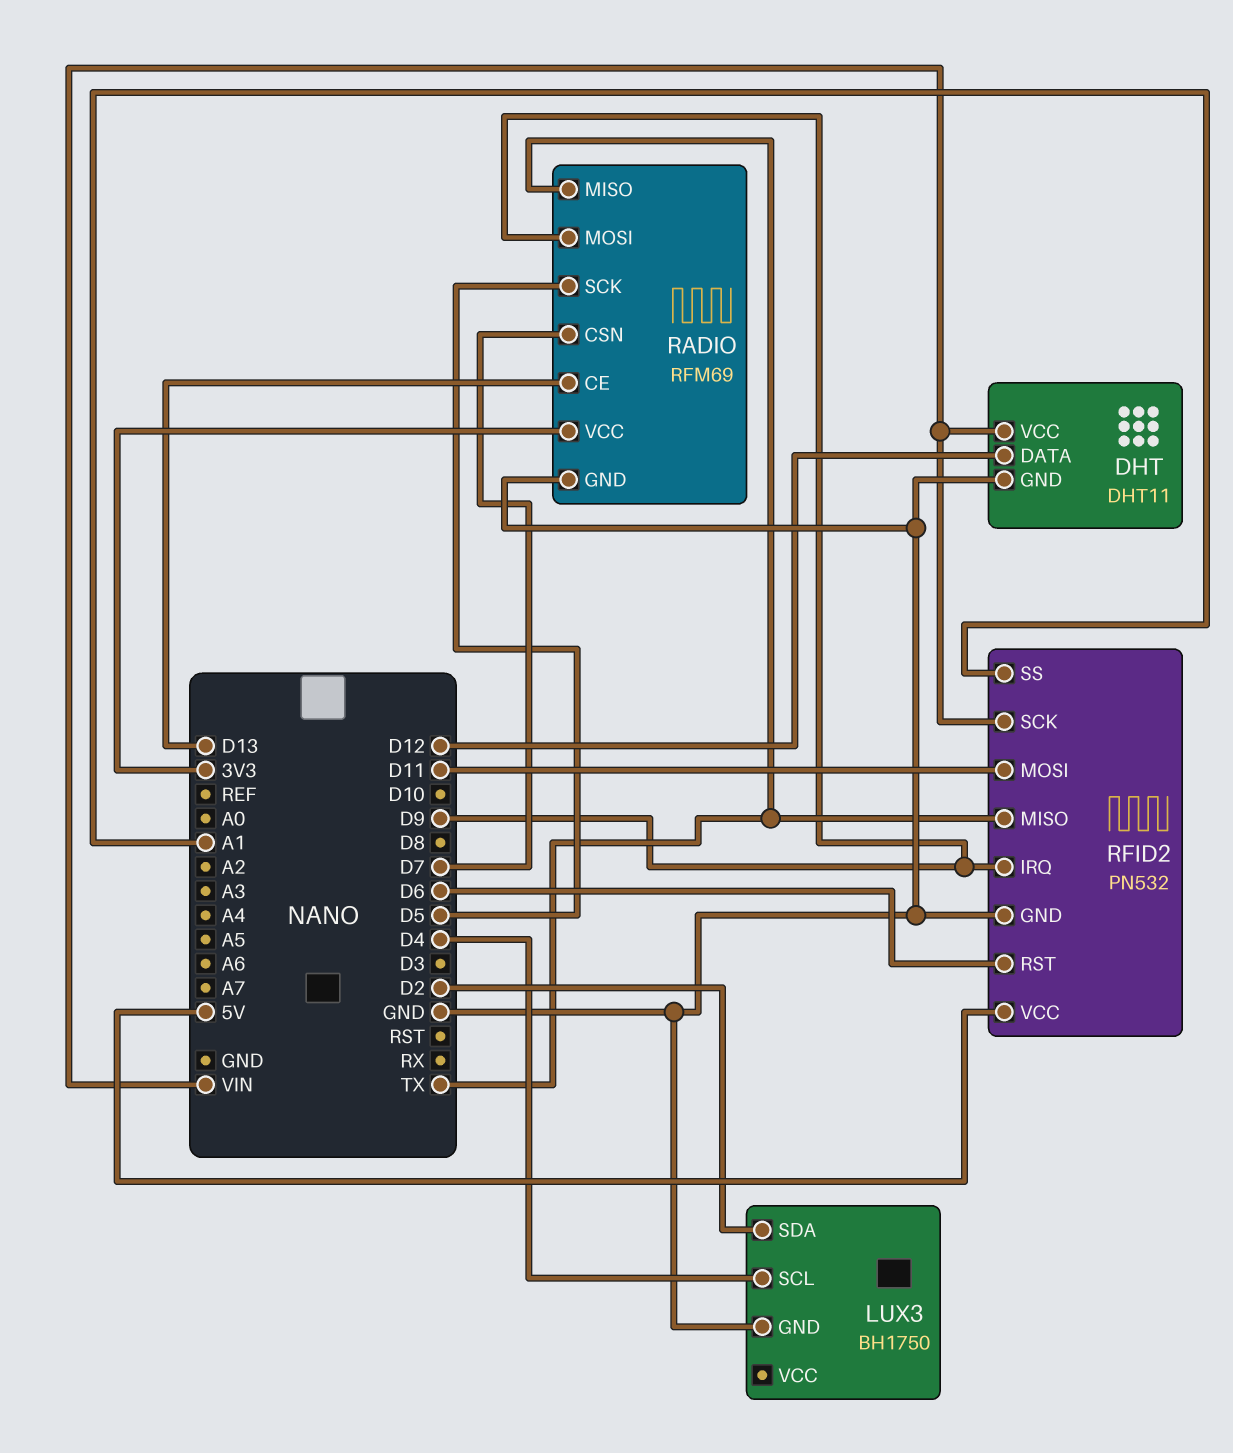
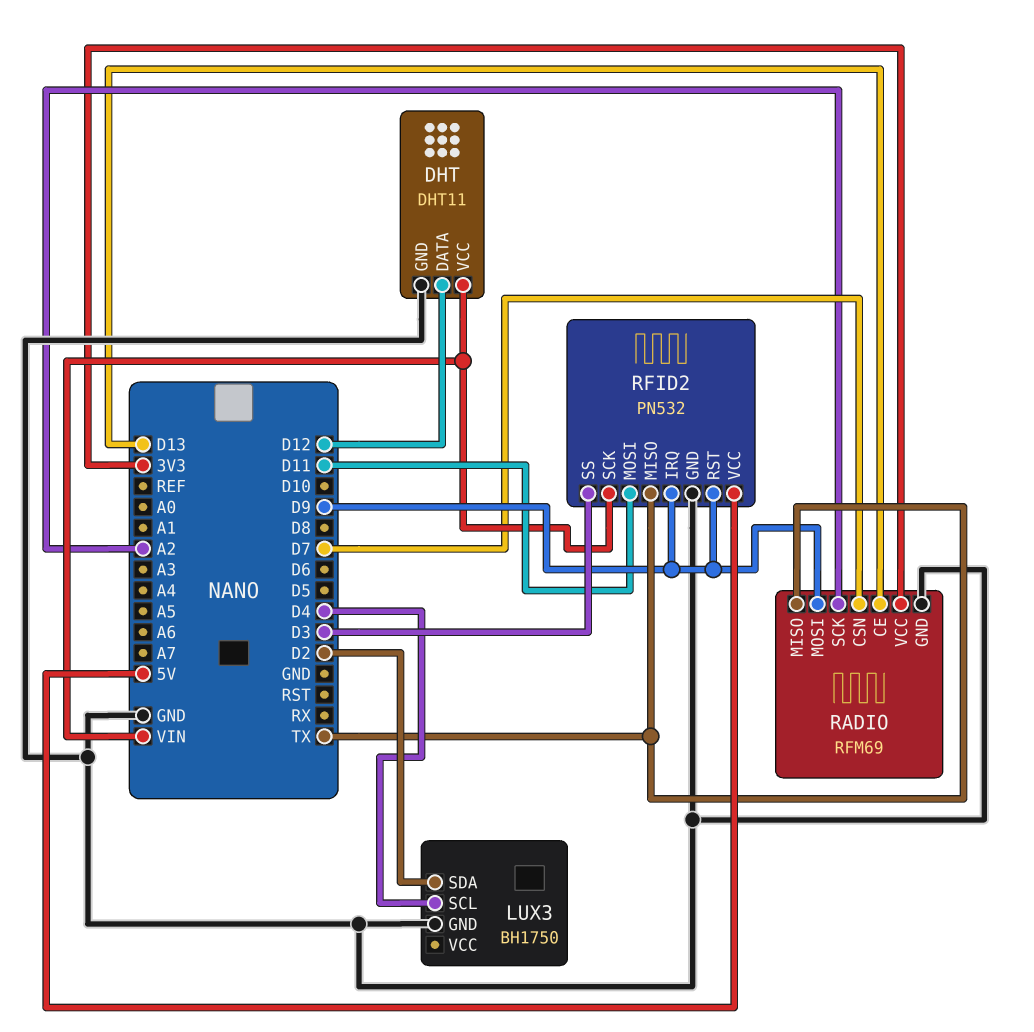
RADIO pin SCK: D5 -> A2
RFID2 pin RST: D6 -> D9
RFID2 pin SS: A1 -> D3

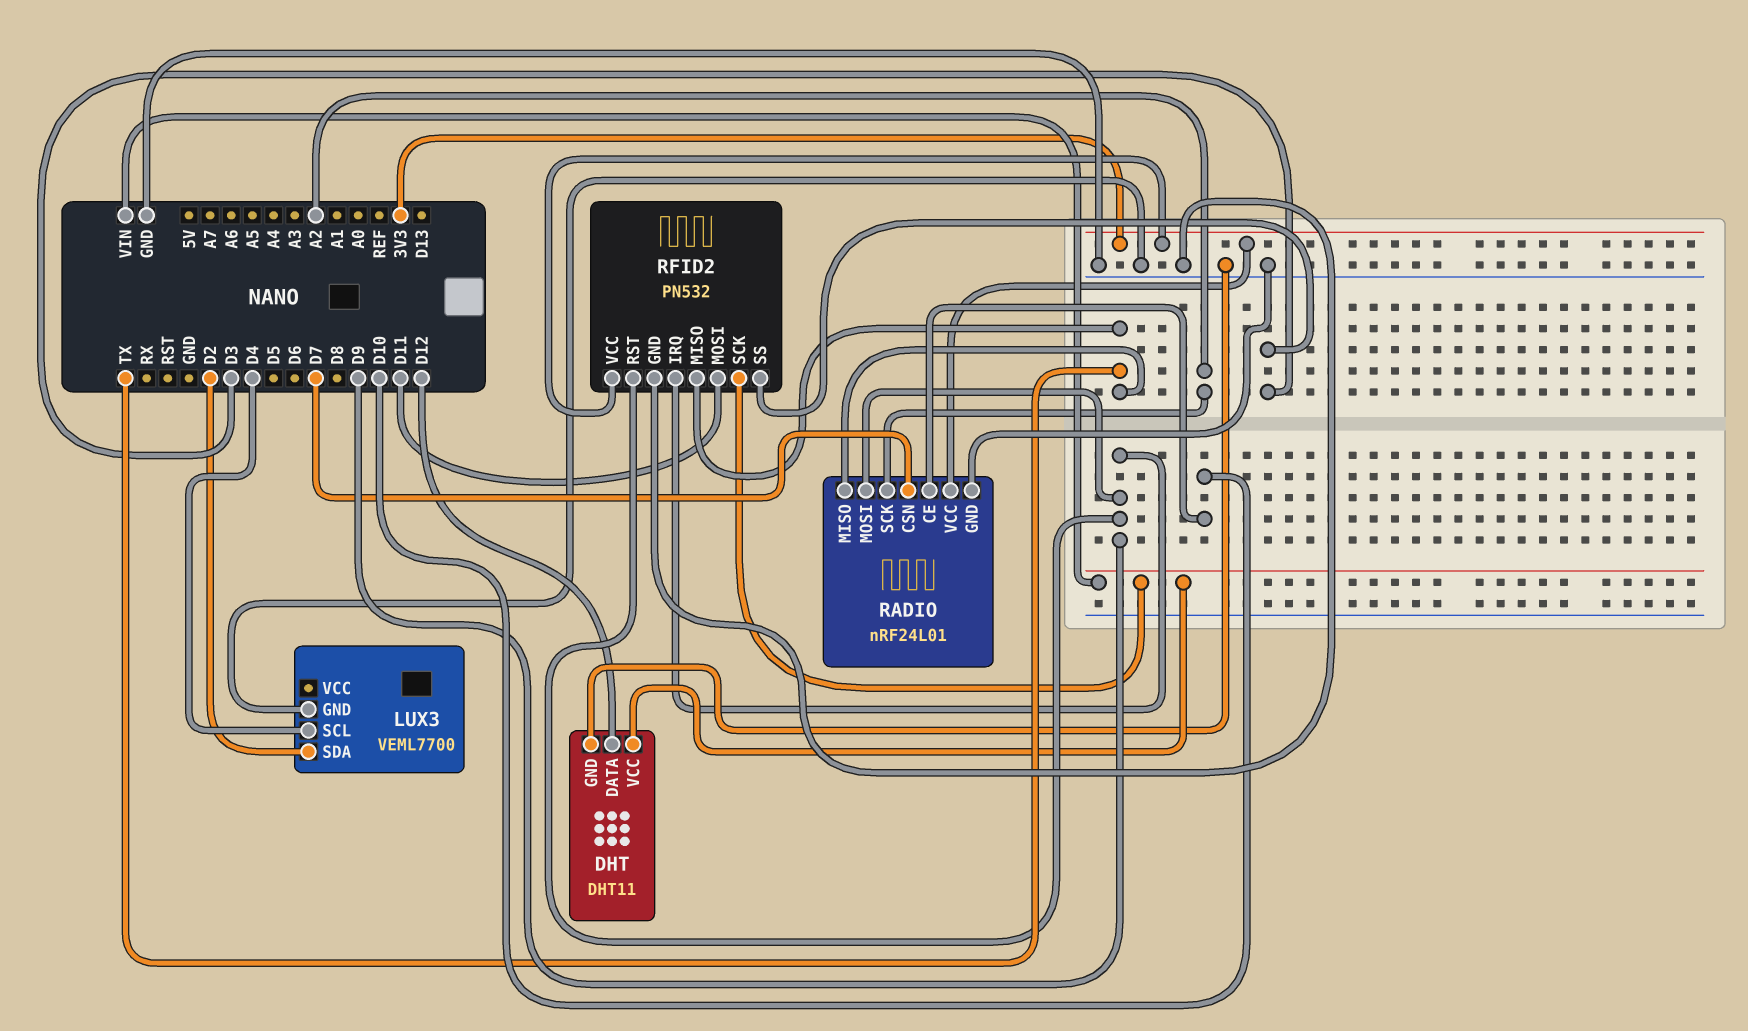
LUX3: BH1750 -> VEML7700
RADIO: RFM69 -> nRF24L01
RADIO pin CE: D13 -> D10
RFID2 pin VCC: 5V -> 3V3

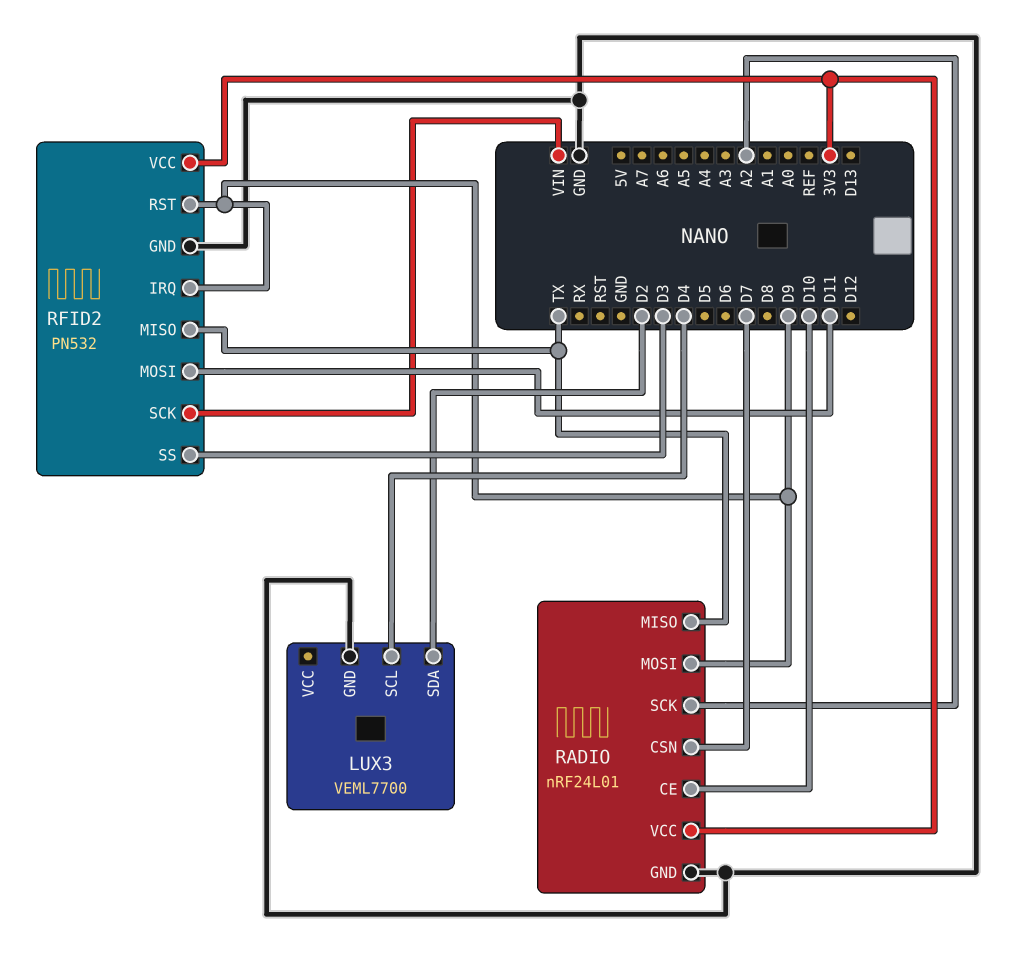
DHT: DHT11 -> none
DHT pin DATA: D12 -> none
DHT pin GND: GND -> none
DHT pin VCC: VIN -> none

